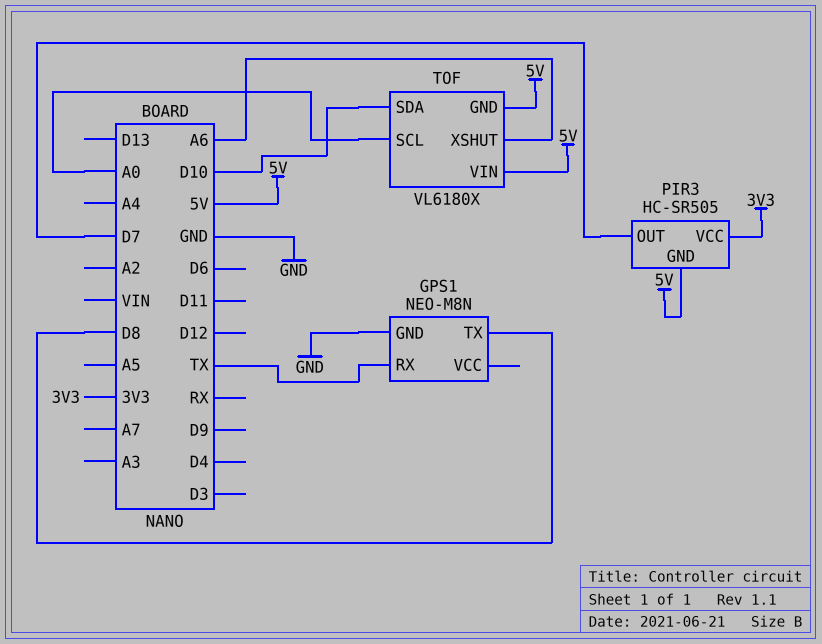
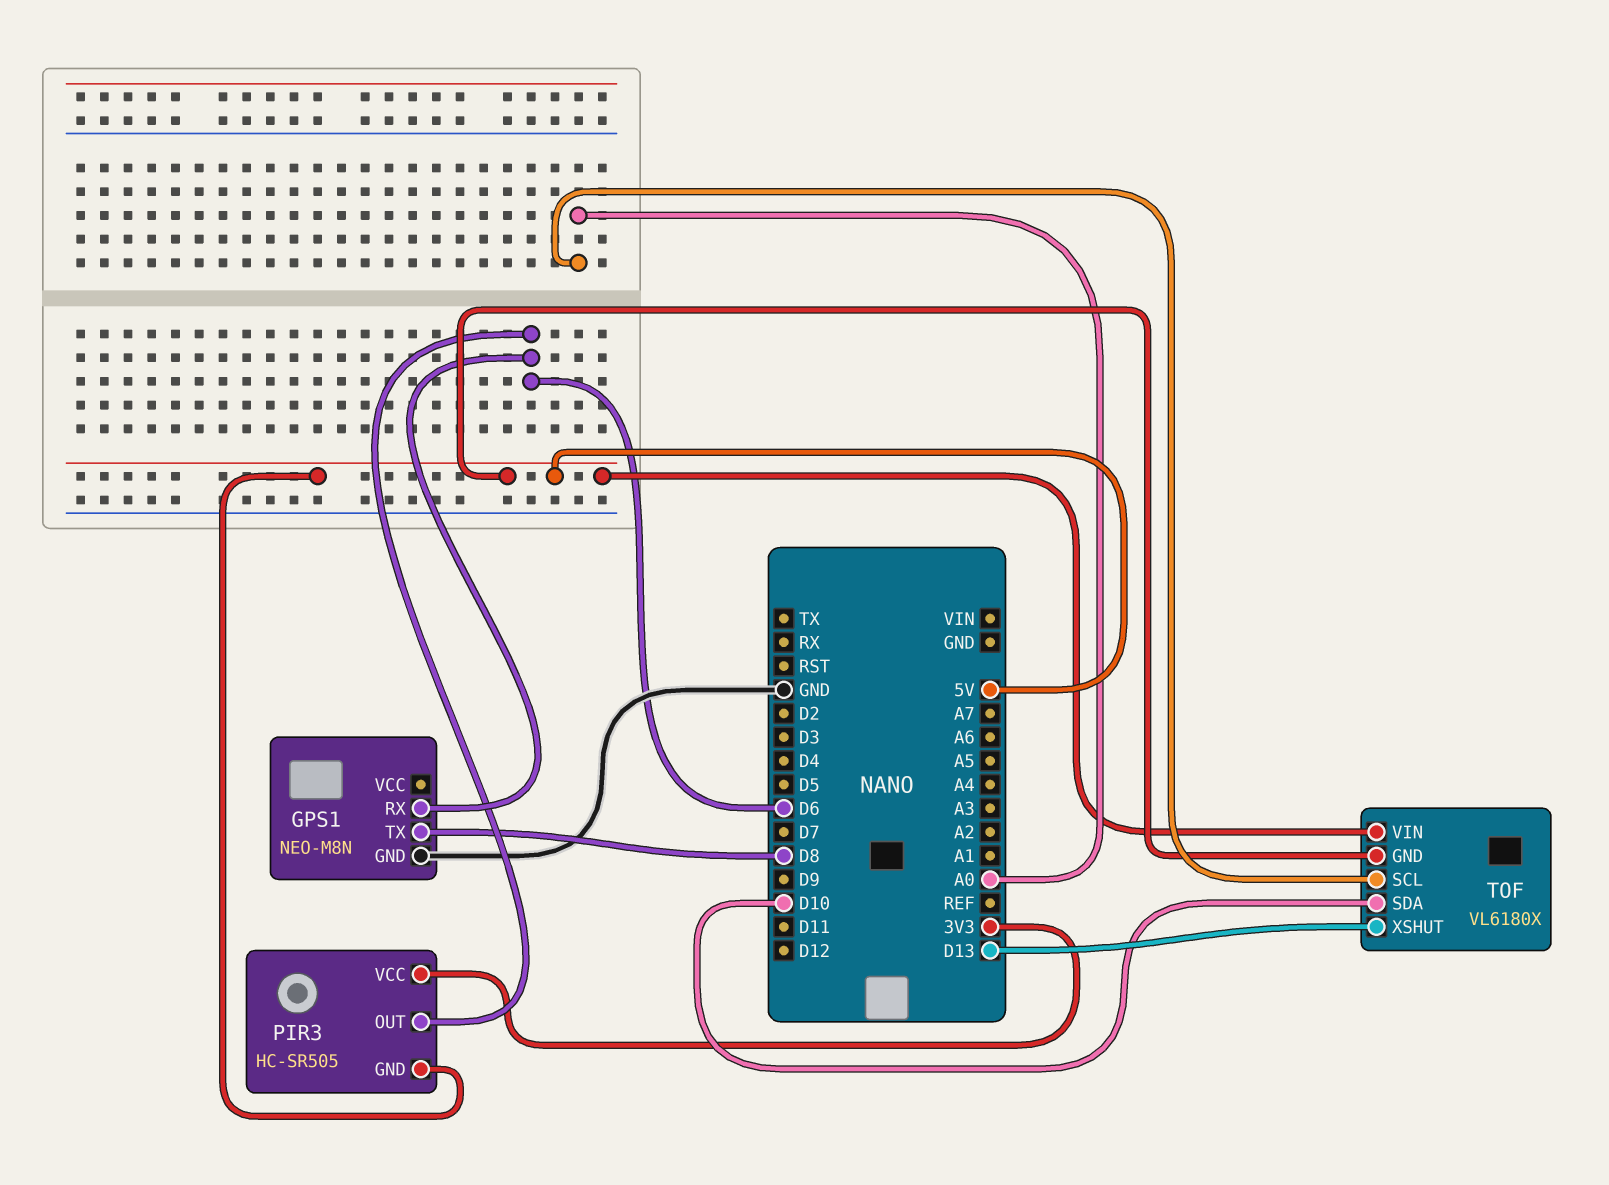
GPS1 pin RX: TX -> D6
PIR3 pin OUT: D7 -> D6
TOF pin XSHUT: A6 -> D13

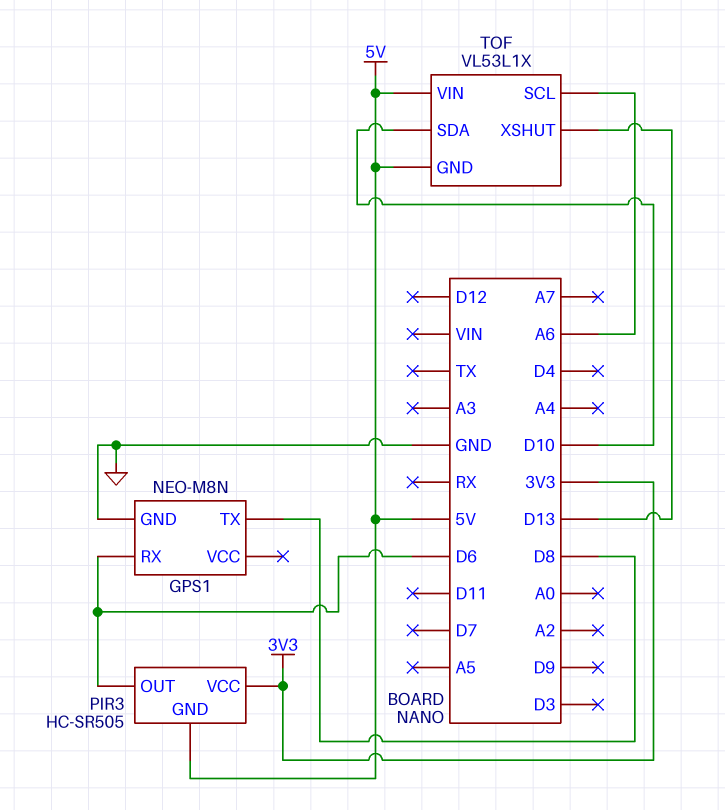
TOF: VL6180X -> VL53L1X
TOF pin SCL: A0 -> A6

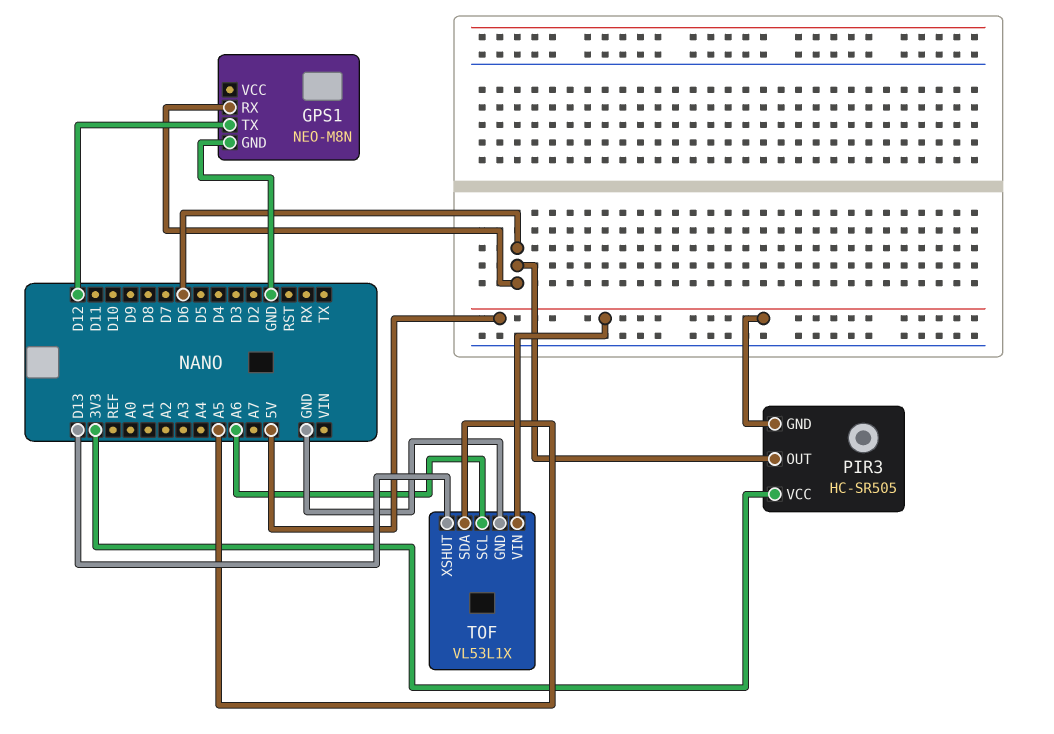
GPS1 pin TX: D8 -> D12
TOF pin GND: 5V -> GND
TOF pin SDA: D10 -> A5

